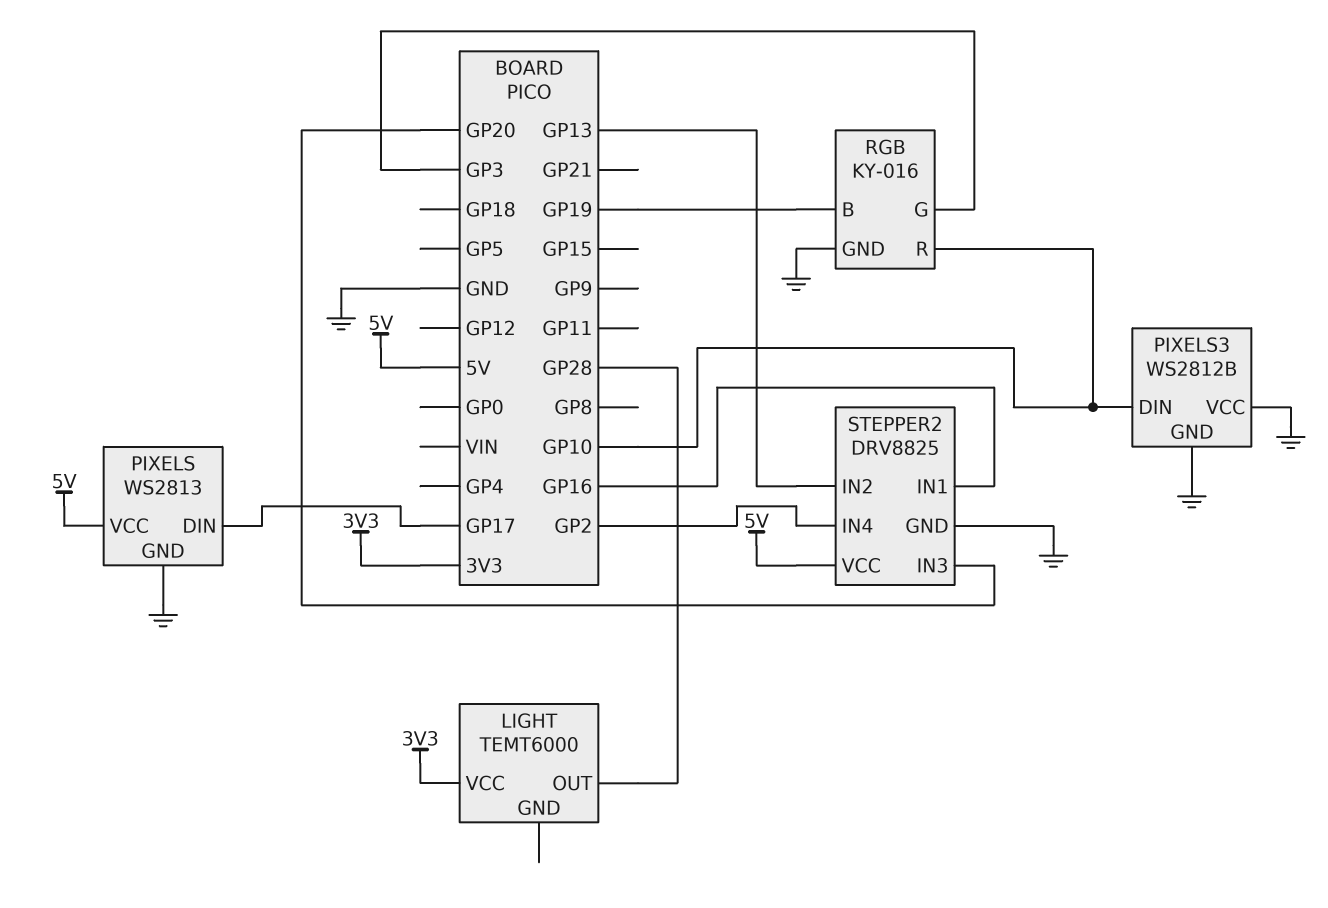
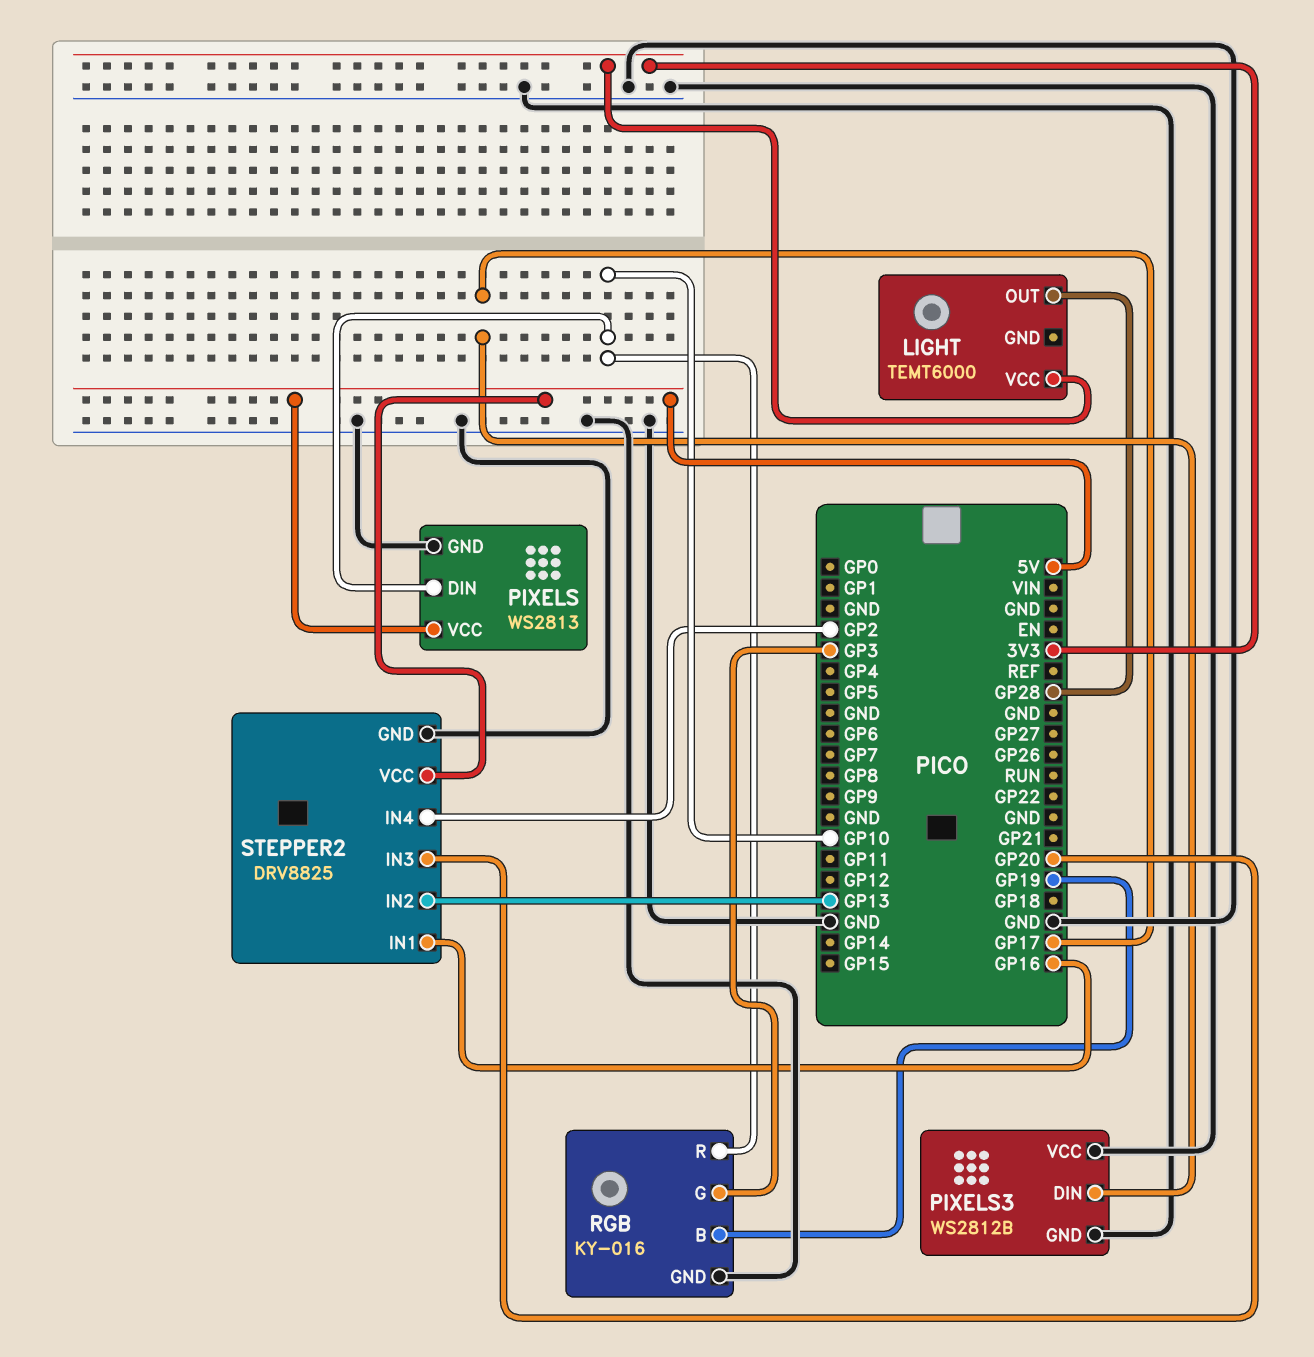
PIXELS pin DIN: GP17 -> GP10
PIXELS3 pin DIN: GP10 -> GP17

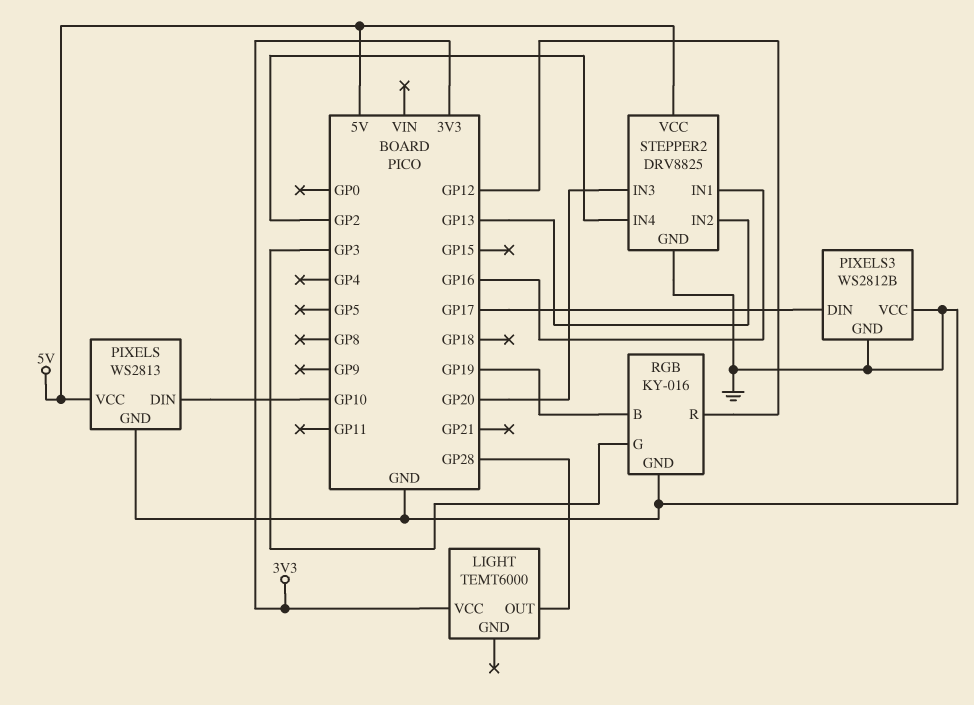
RGB pin R: GP10 -> GP12

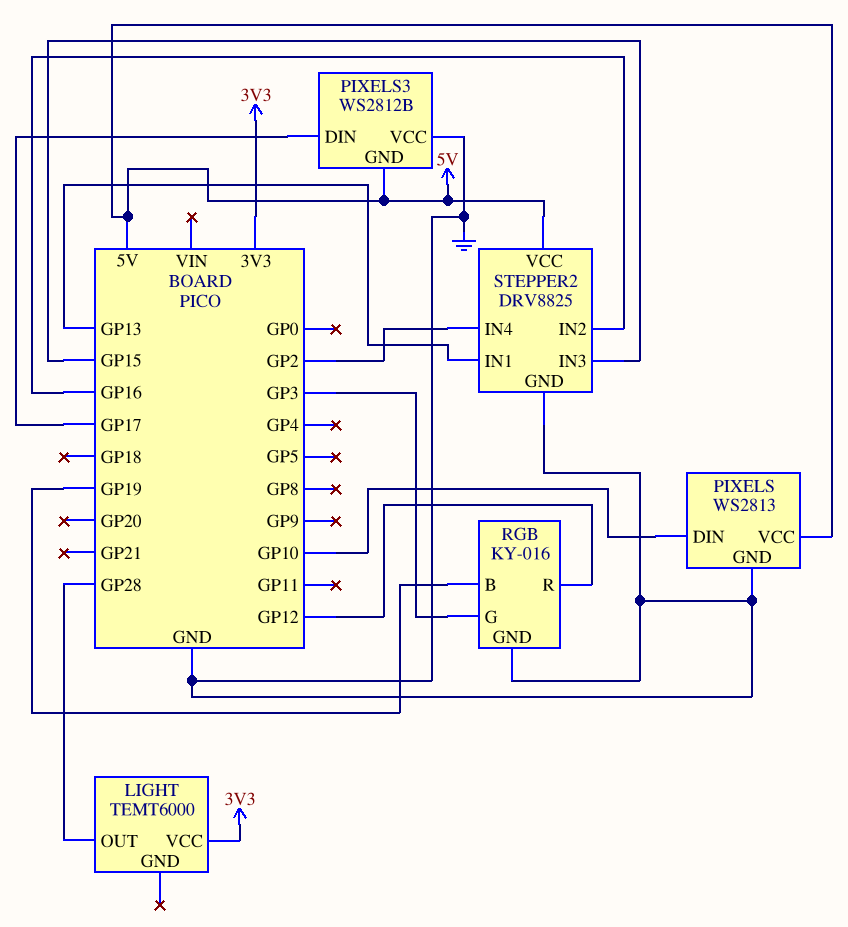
PIXELS3 pin GND: GND -> 5V
STEPPER2 pin IN1: GP16 -> GP13
STEPPER2 pin IN2: GP13 -> GP16
STEPPER2 pin IN3: GP20 -> GP15

